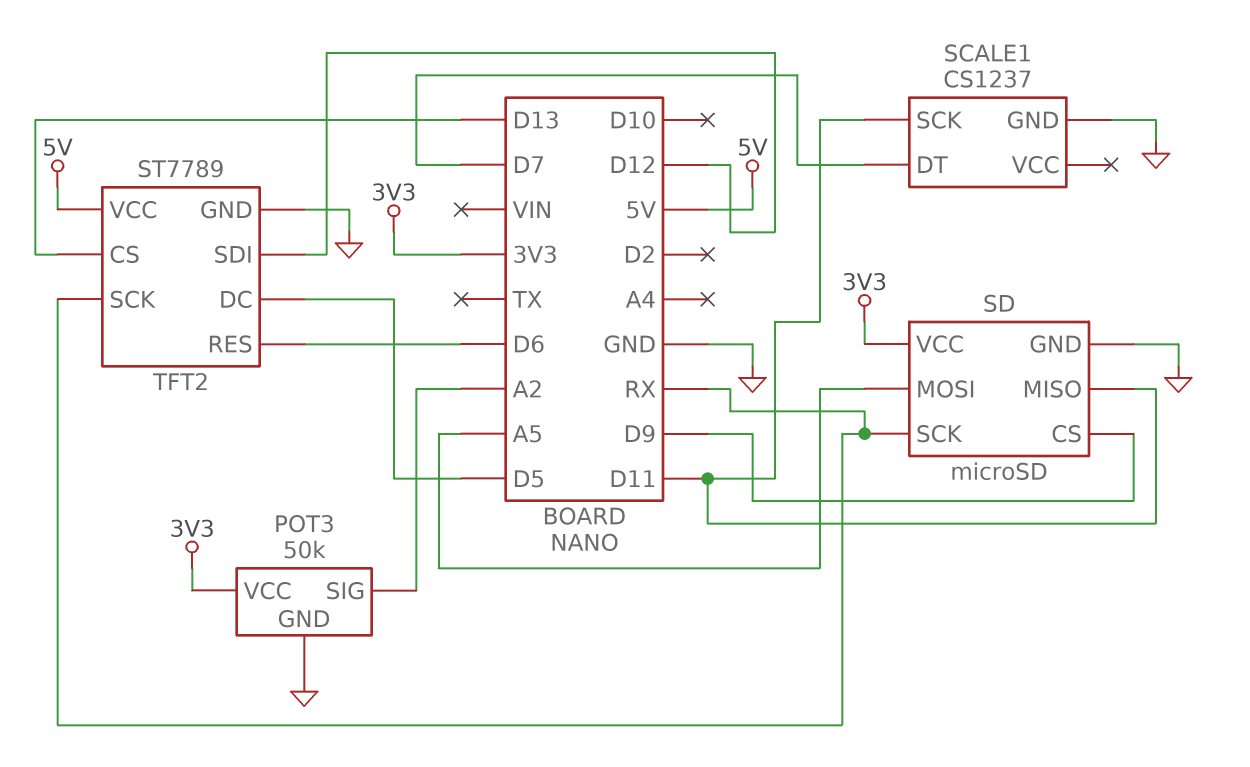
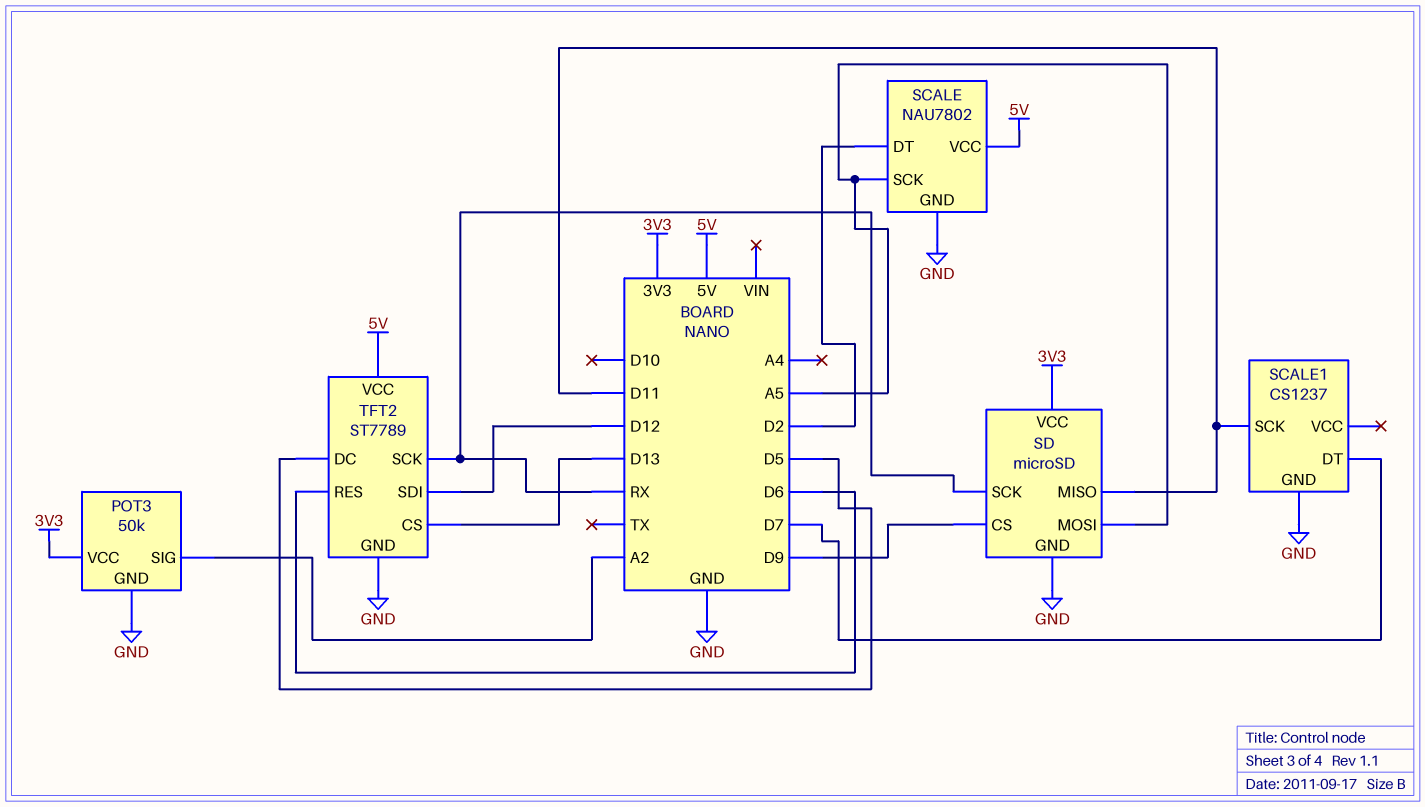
SCALE: none -> NAU7802
SCALE pin DT: none -> D2
SCALE pin GND: none -> GND
SCALE pin SCK: none -> A5
SCALE pin VCC: none -> 5V

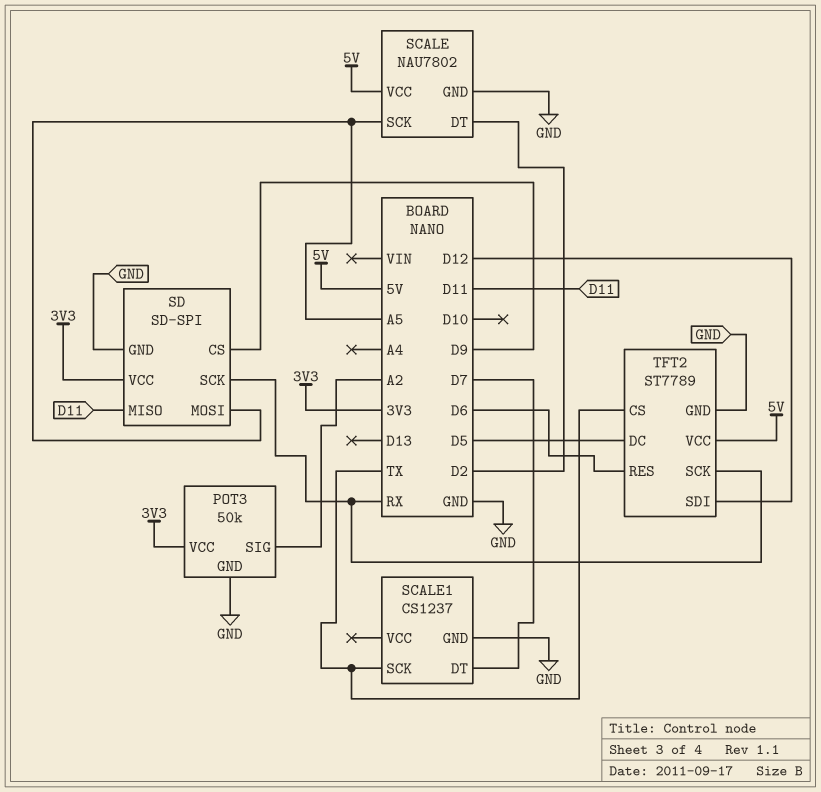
SCALE1 pin SCK: D11 -> TX
SD: microSD -> SD-SPI
TFT2 pin CS: D13 -> TX

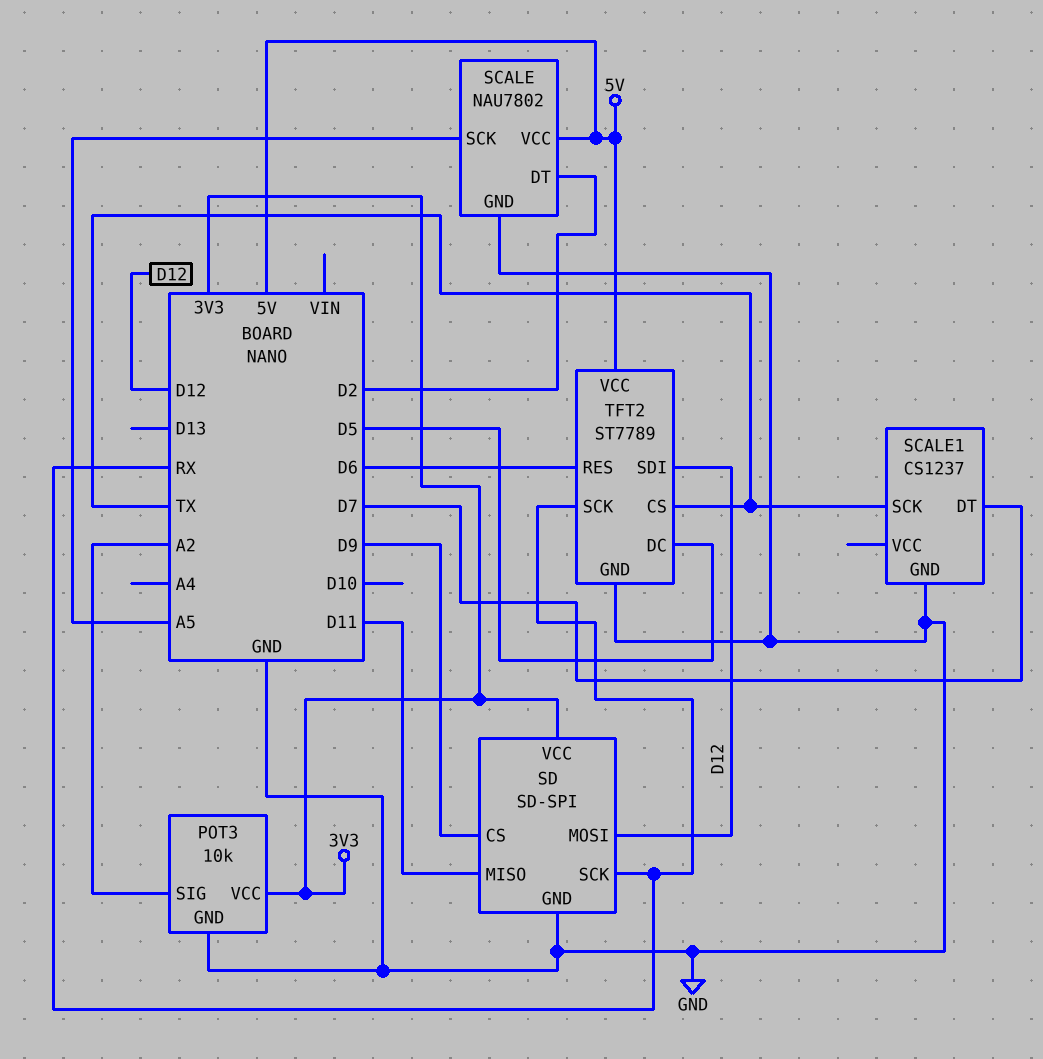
POT3: 50k -> 10k
SD pin MOSI: A5 -> D12

